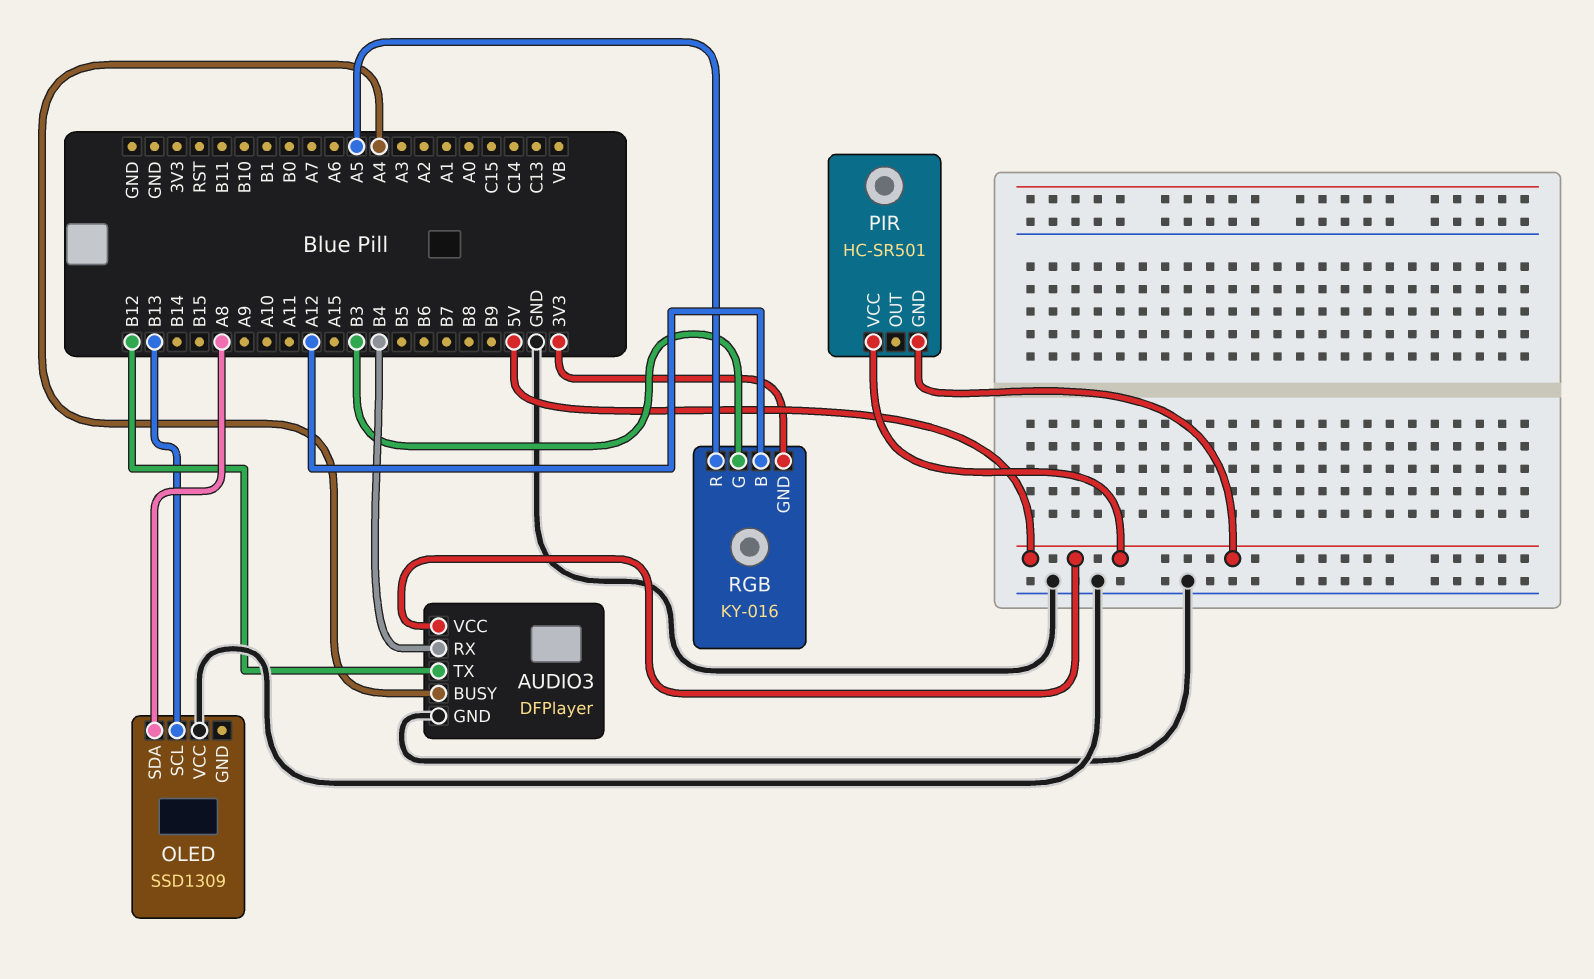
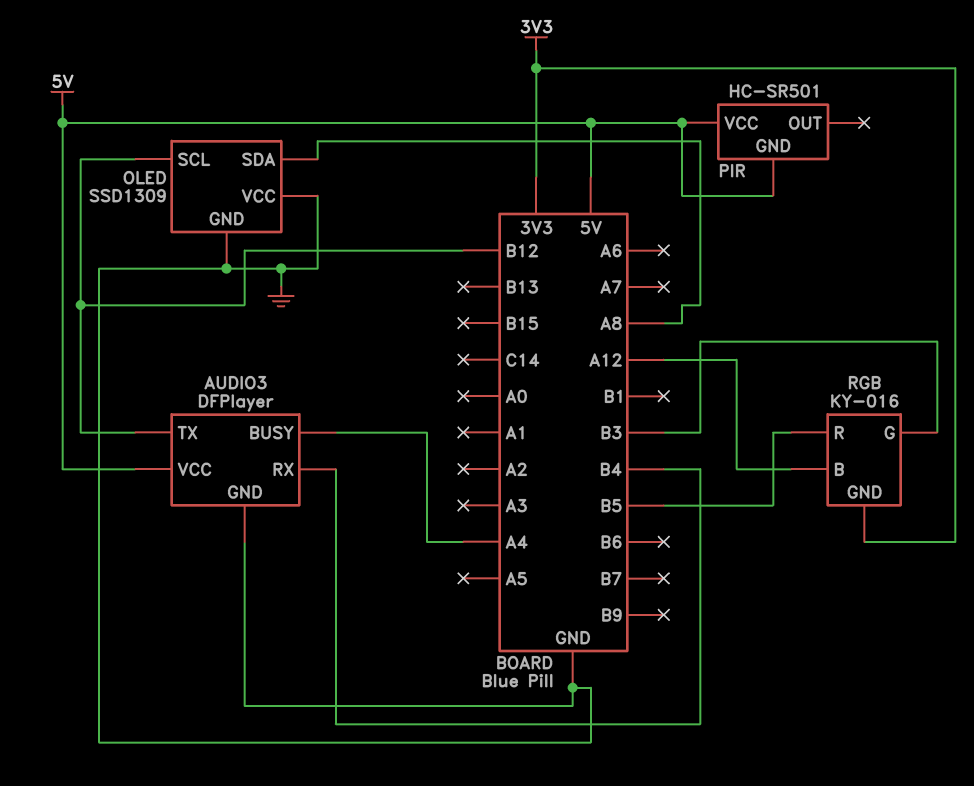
OLED pin GND: none -> GND
OLED pin SCL: B13 -> B12
RGB pin R: A5 -> B5

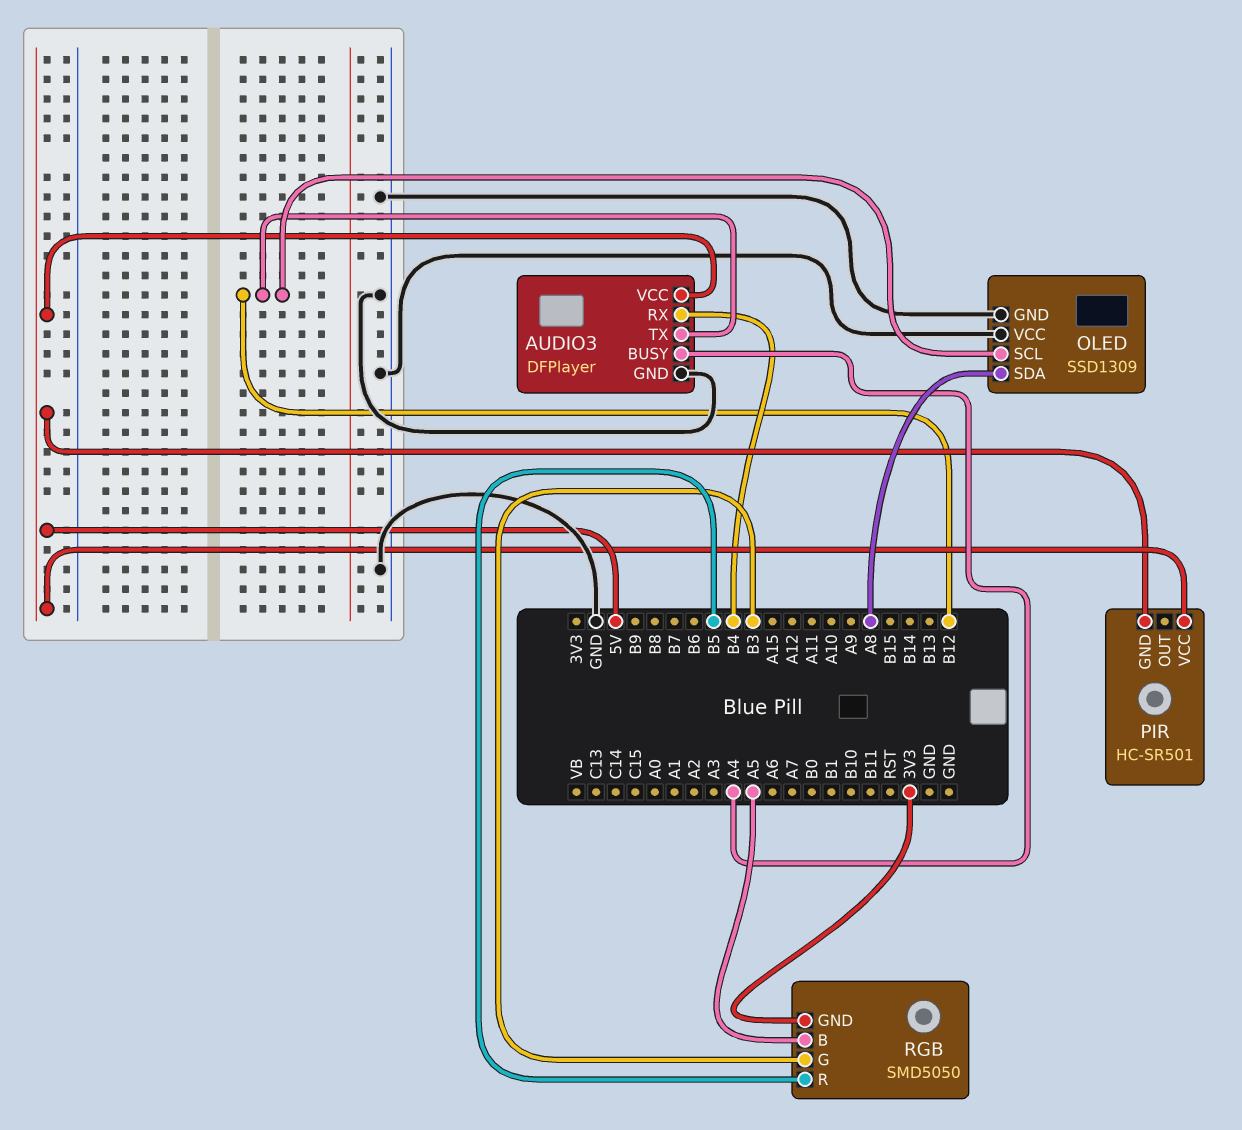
RGB: KY-016 -> SMD5050
RGB pin B: A12 -> A5

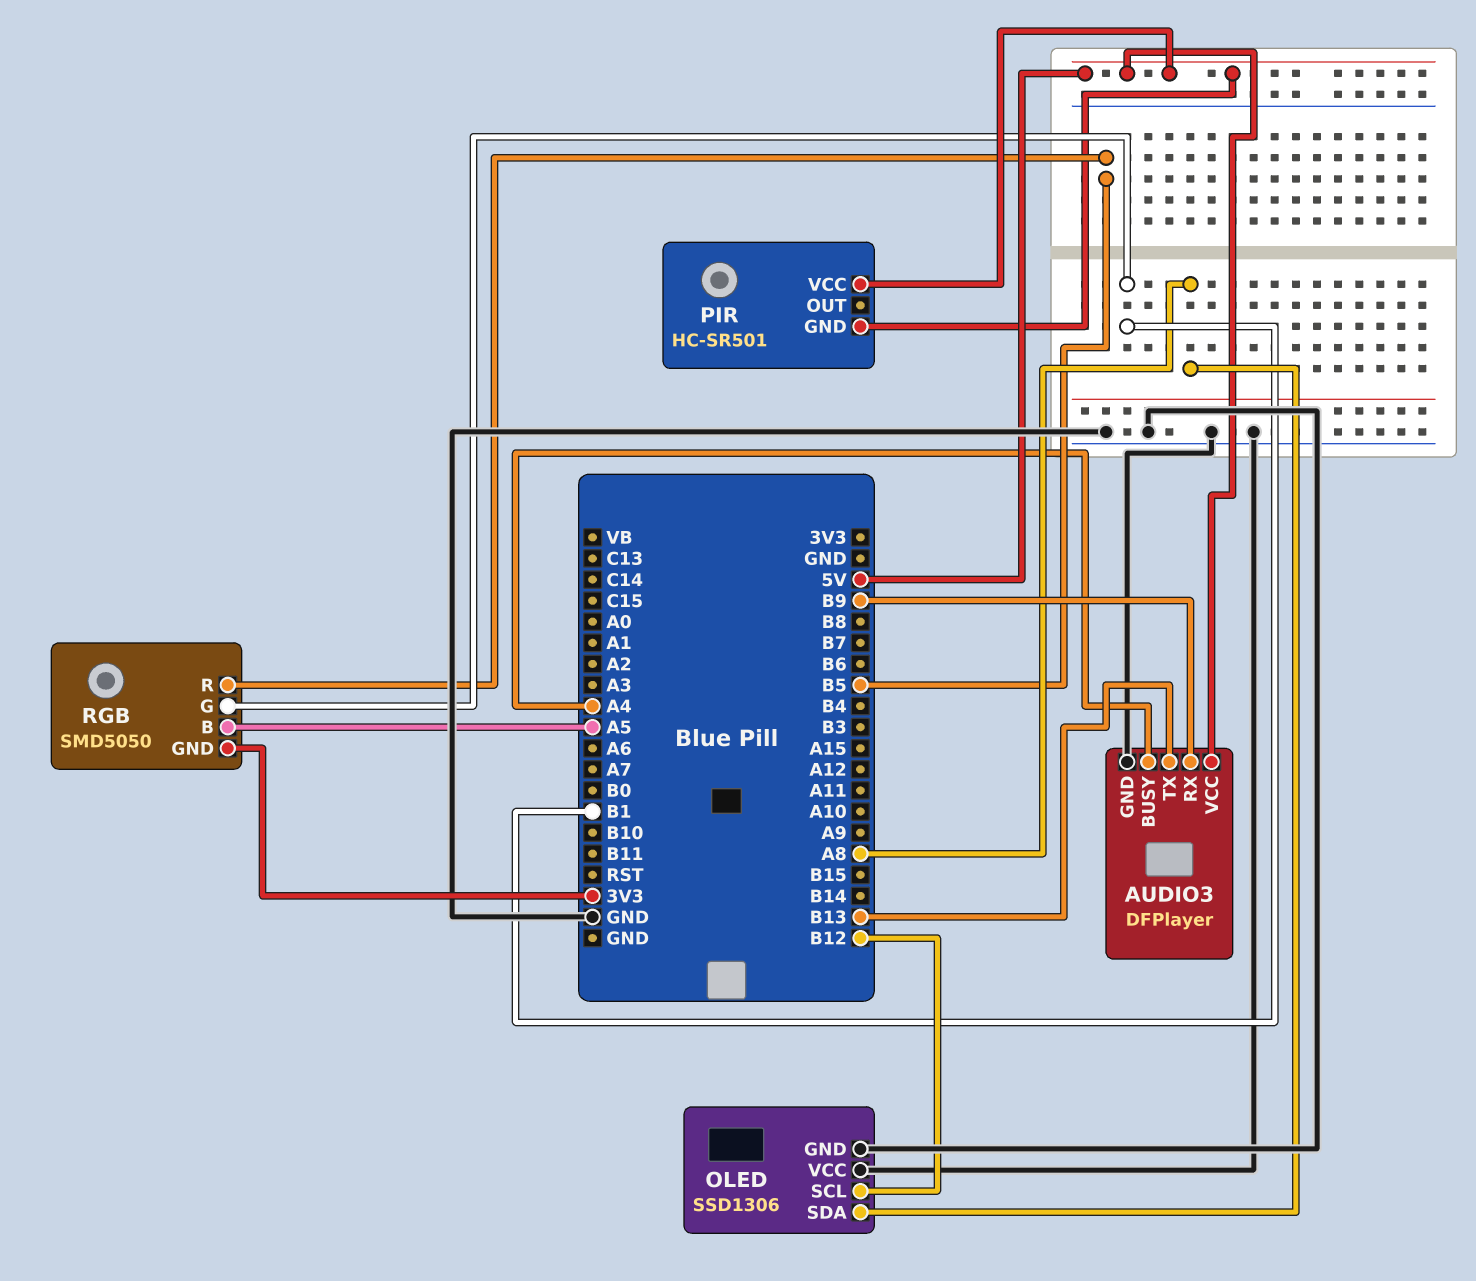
AUDIO3 pin RX: B4 -> B9
AUDIO3 pin TX: B12 -> B13
OLED: SSD1309 -> SSD1306
RGB pin G: B3 -> B1

